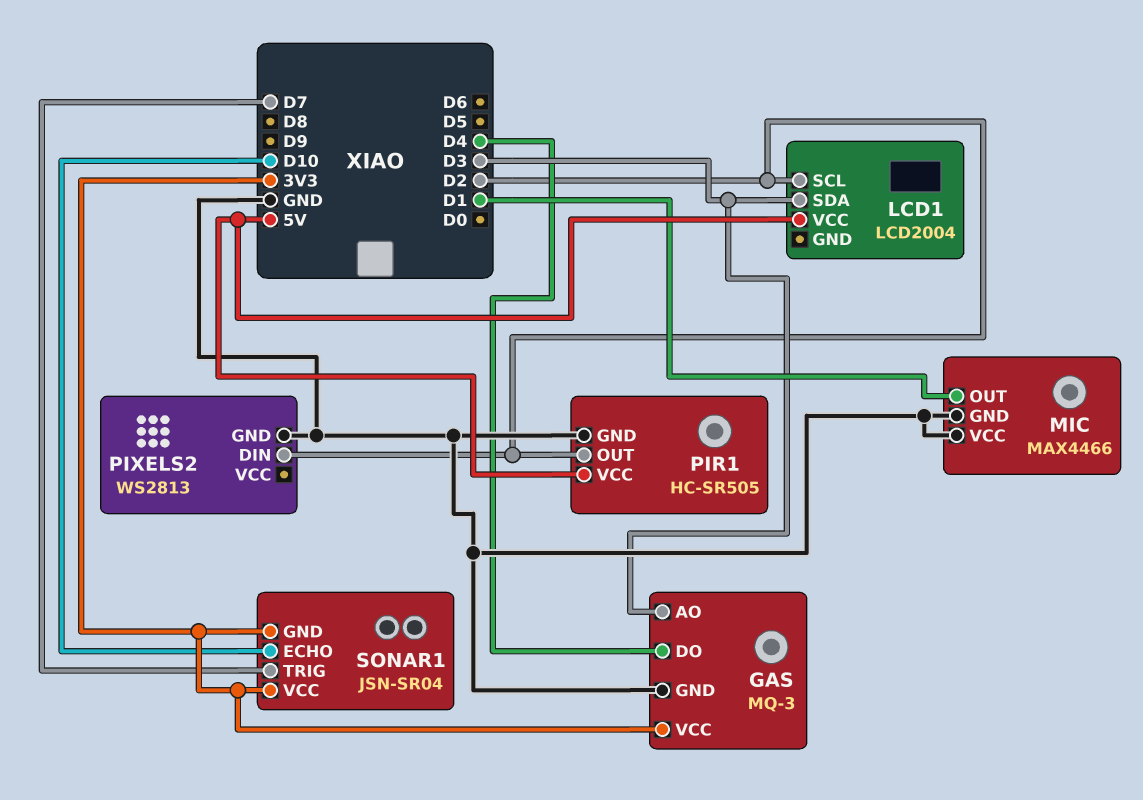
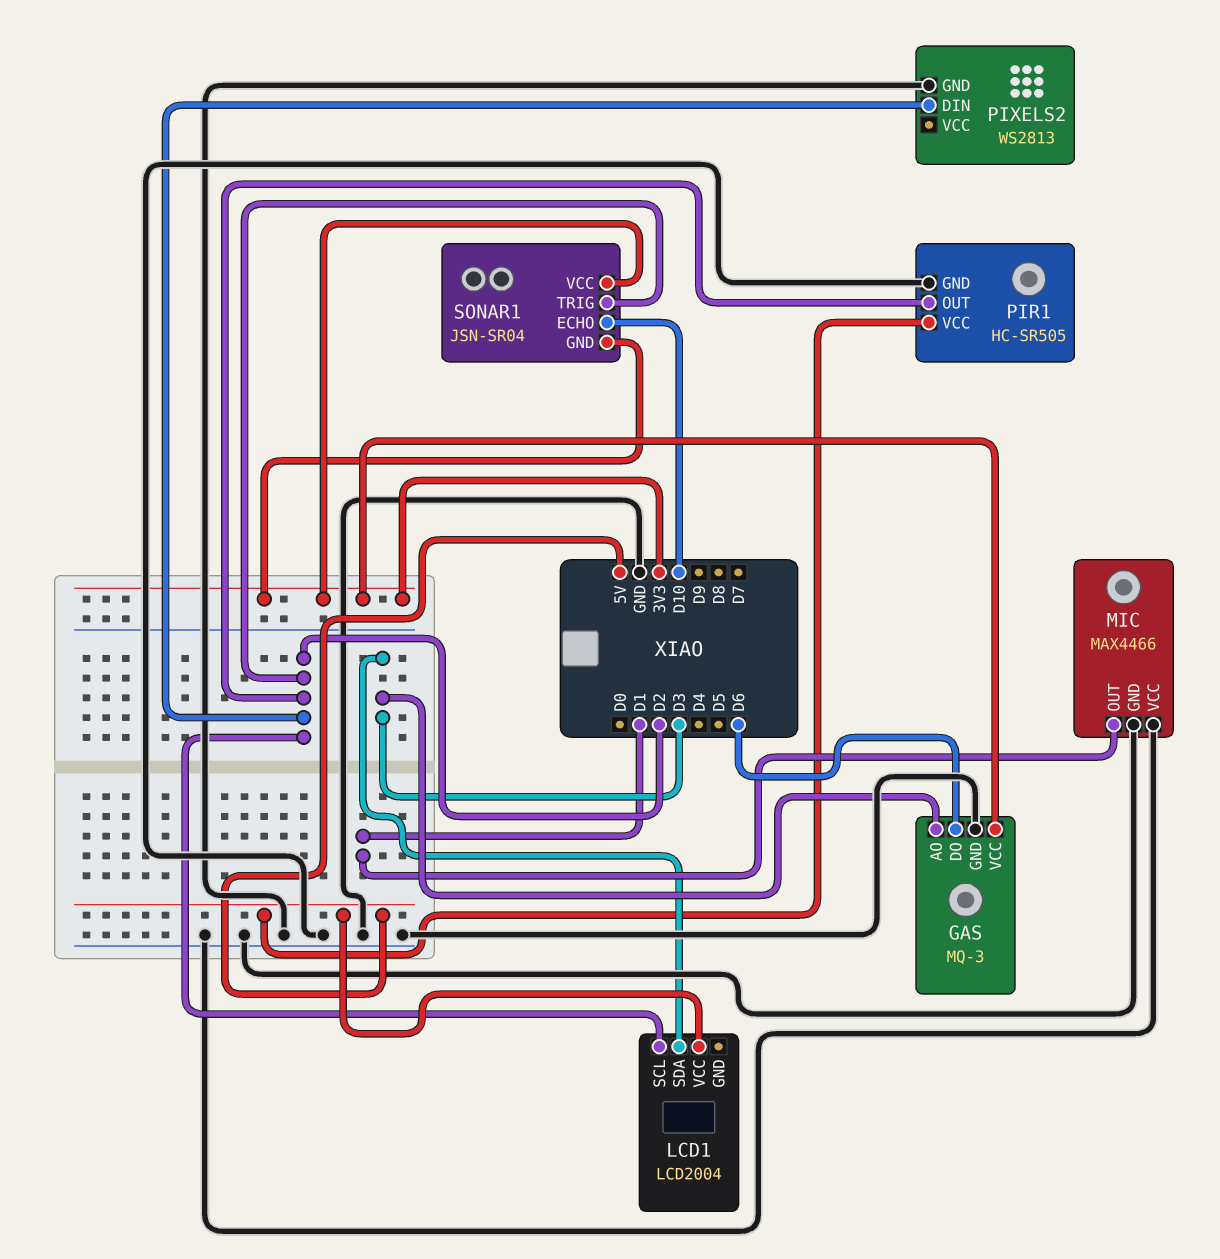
GAS pin DO: D4 -> D6
SONAR1 pin TRIG: D7 -> D2

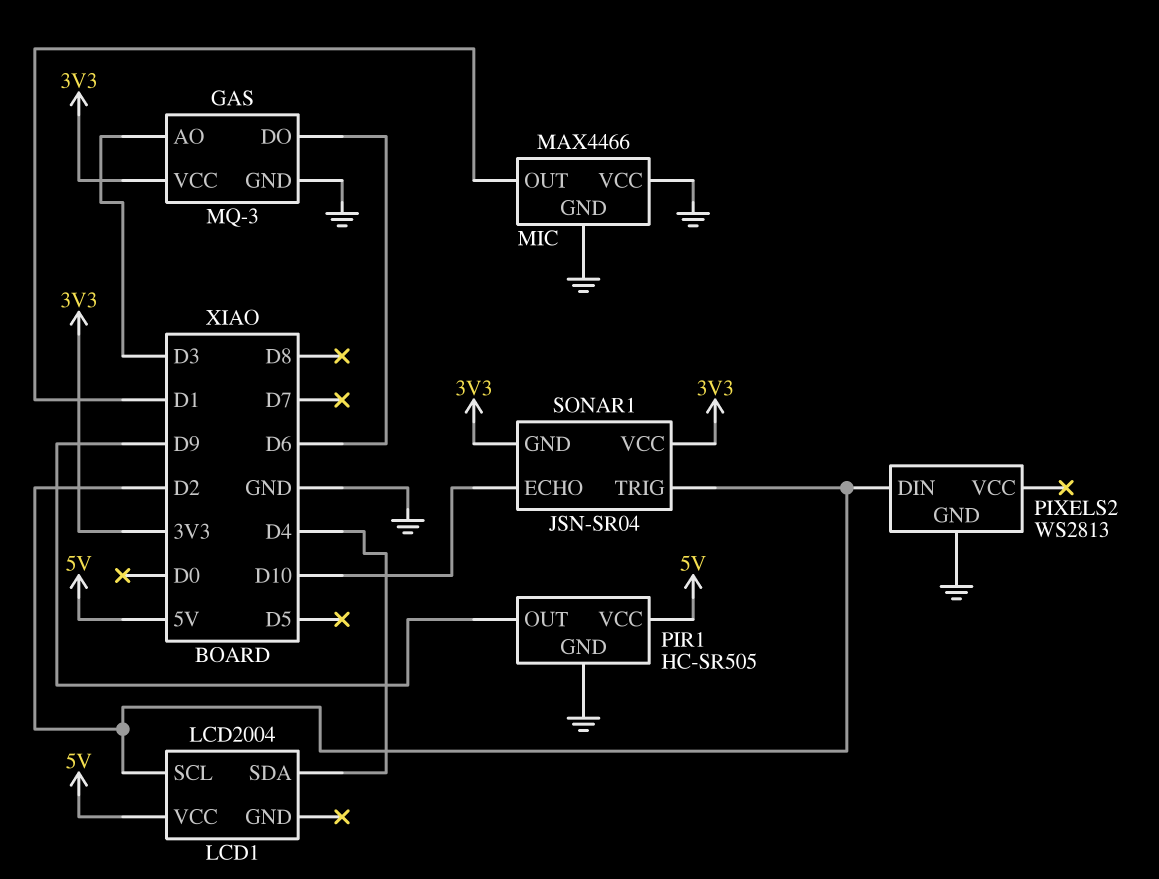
LCD1 pin SDA: D3 -> D4
PIR1 pin OUT: D2 -> D9

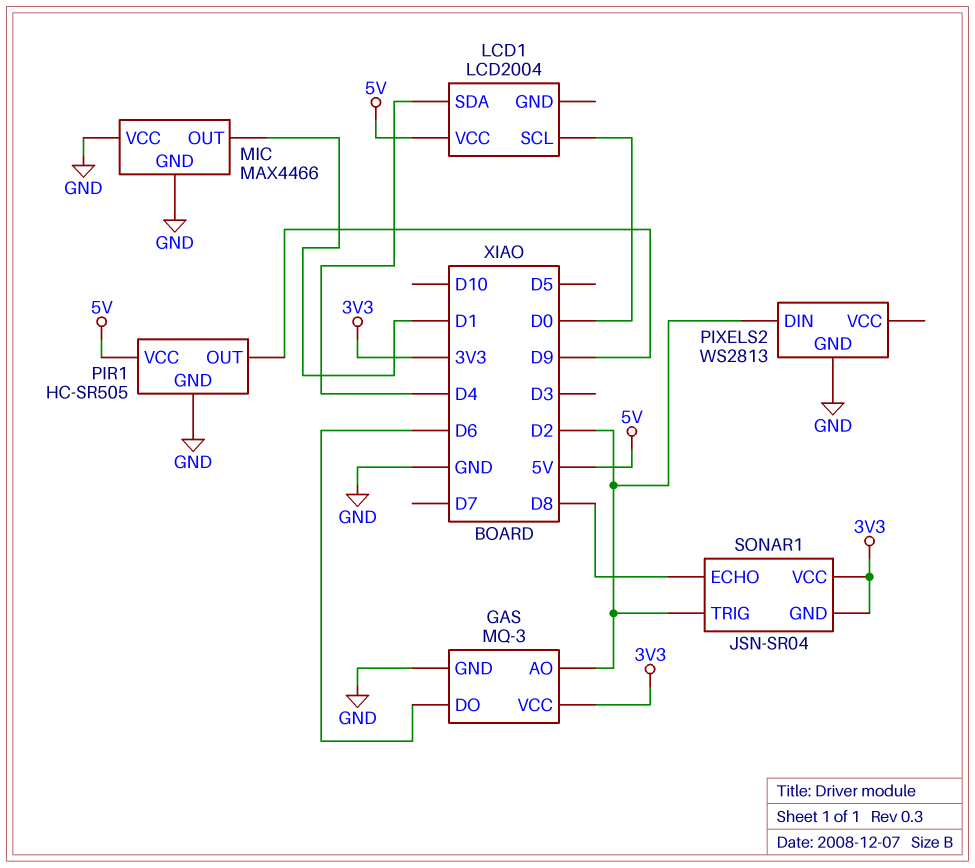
GAS pin AO: D3 -> D2
LCD1 pin SCL: D2 -> D0
SONAR1 pin ECHO: D10 -> D8

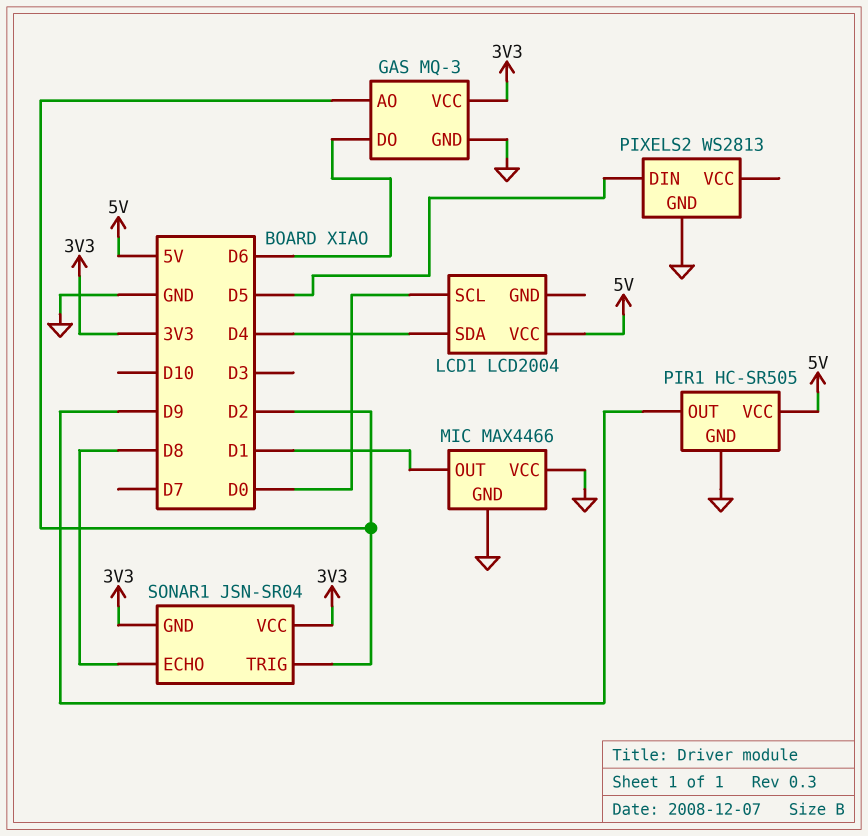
PIXELS2 pin DIN: D2 -> D5

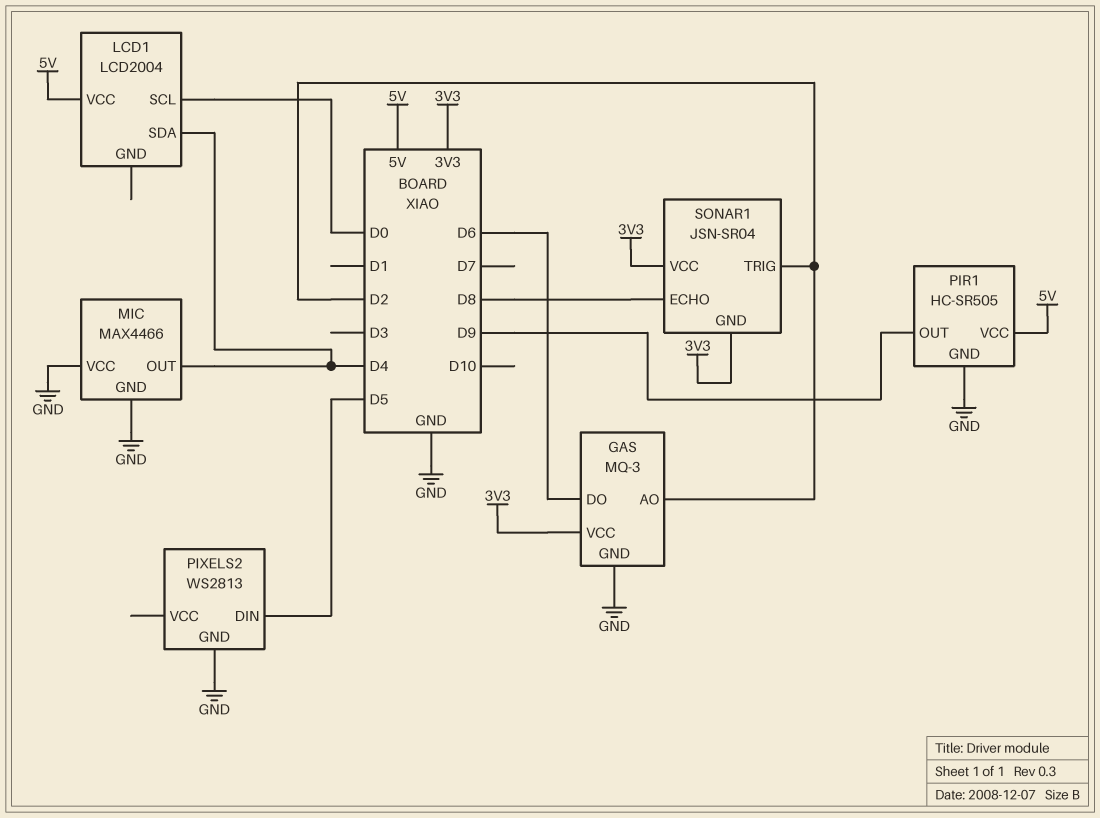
MIC pin OUT: D1 -> D4

